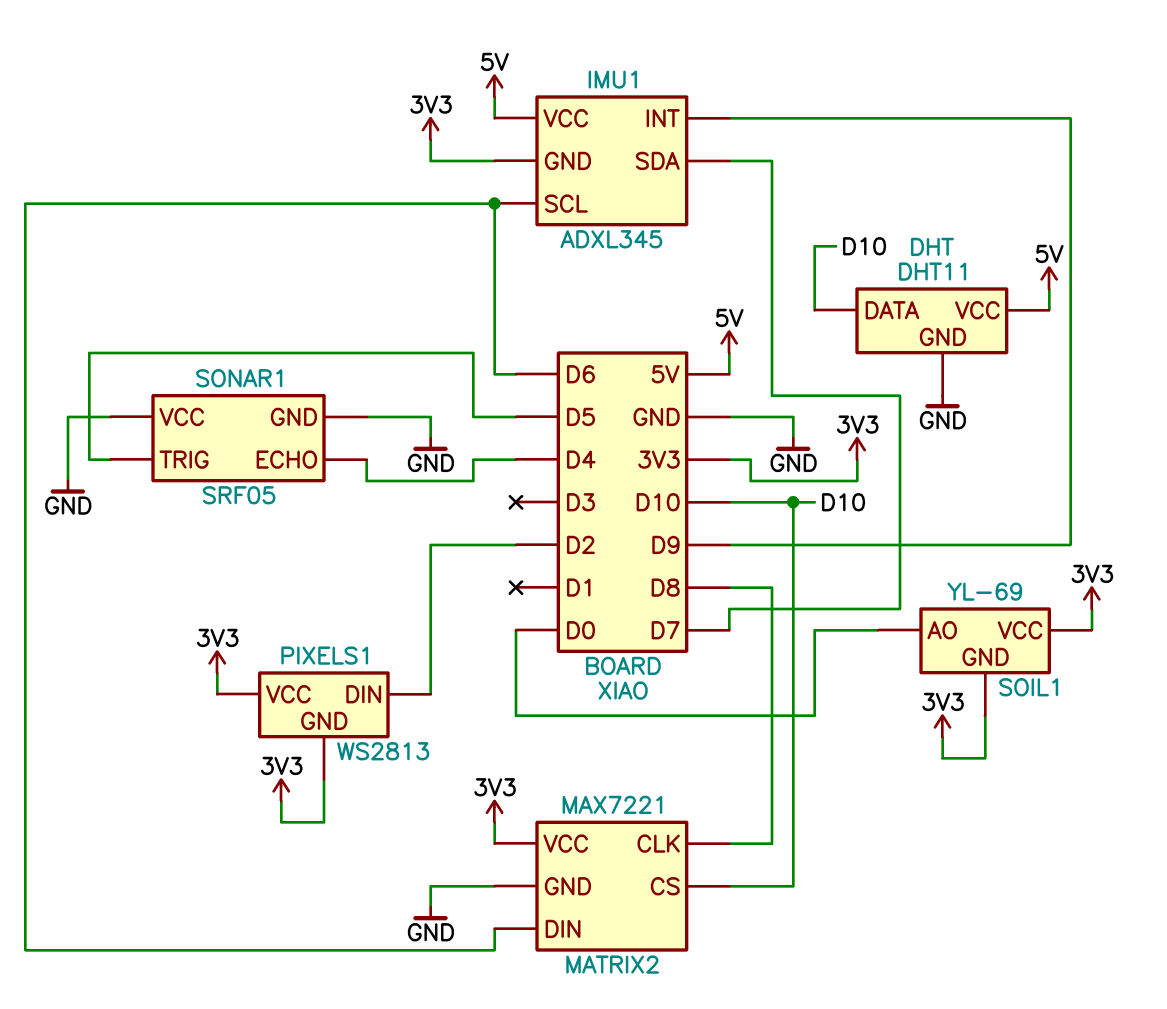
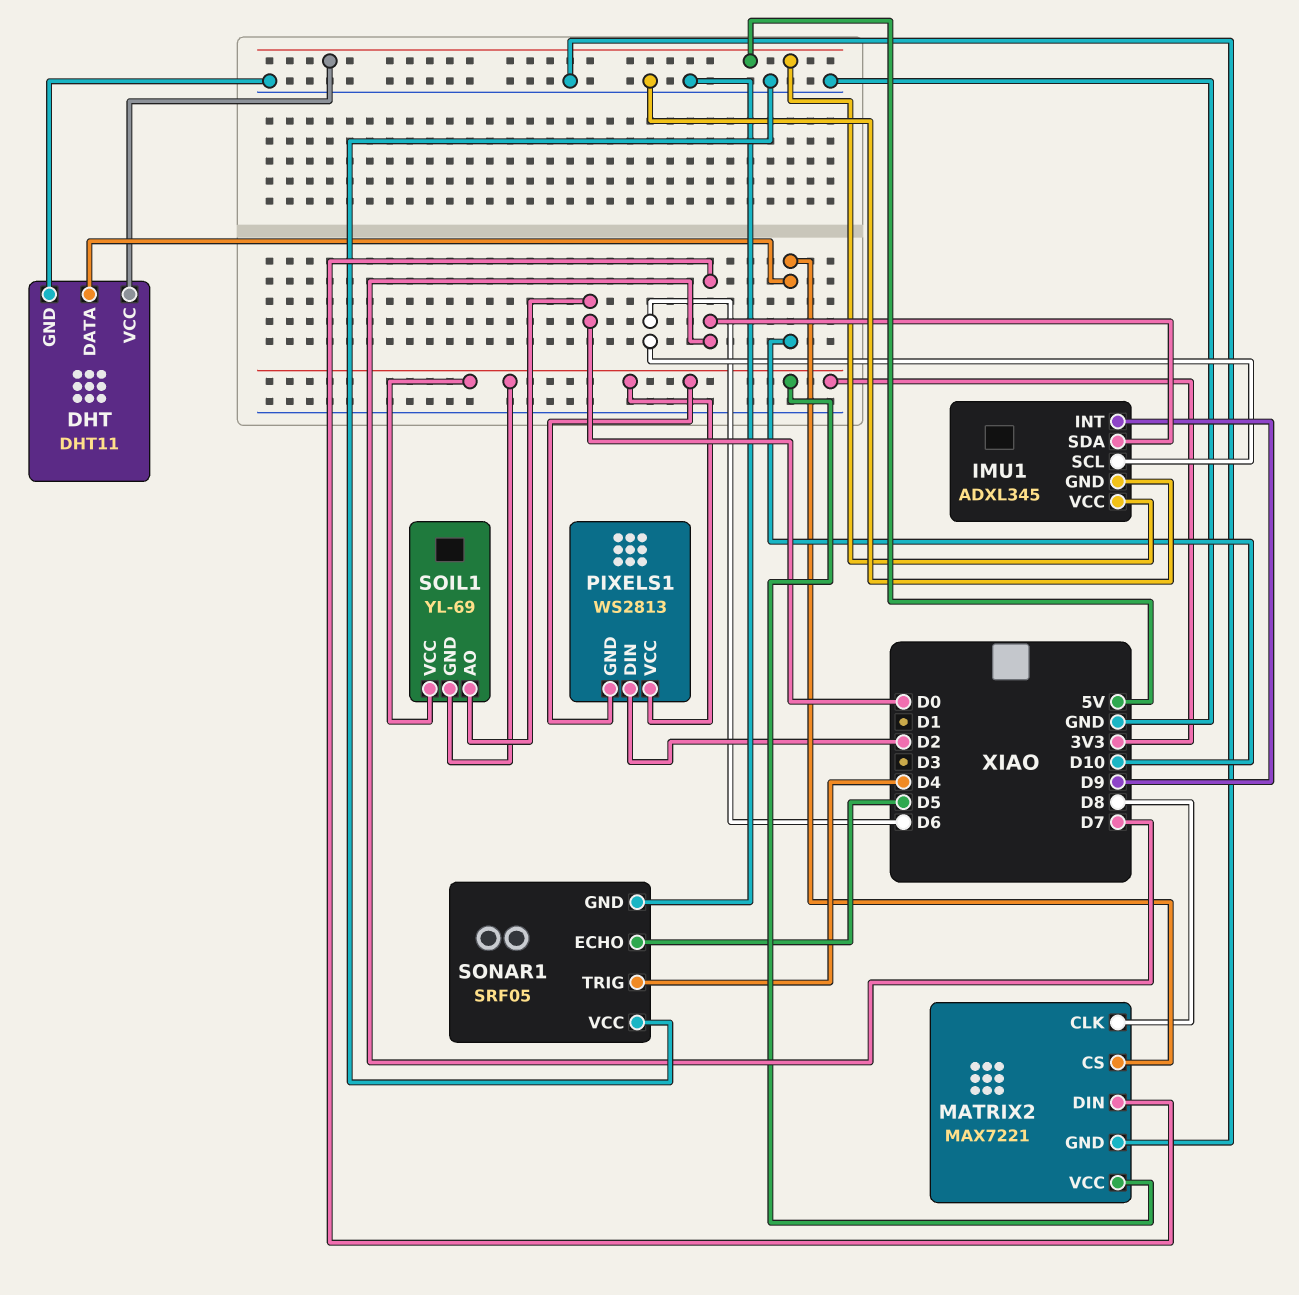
IMU1 pin GND: 3V3 -> GND
MATRIX2 pin DIN: D6 -> D7
SONAR1 pin ECHO: D4 -> D5
SONAR1 pin TRIG: D5 -> D4

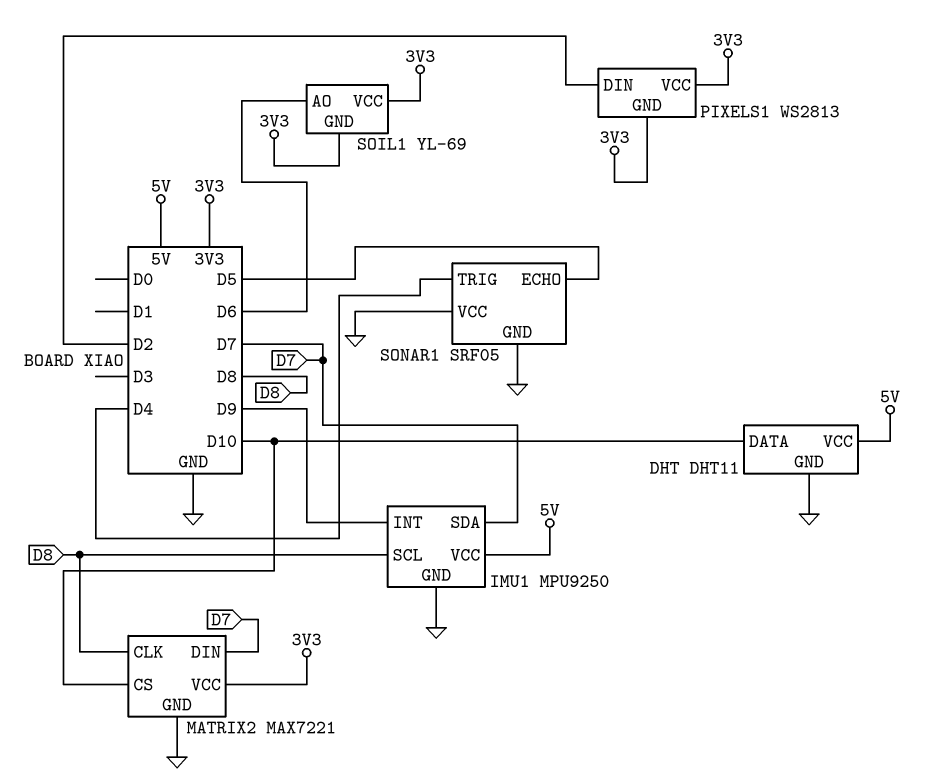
IMU1: ADXL345 -> MPU9250
IMU1 pin SCL: D6 -> D8
SOIL1 pin AO: D0 -> D6

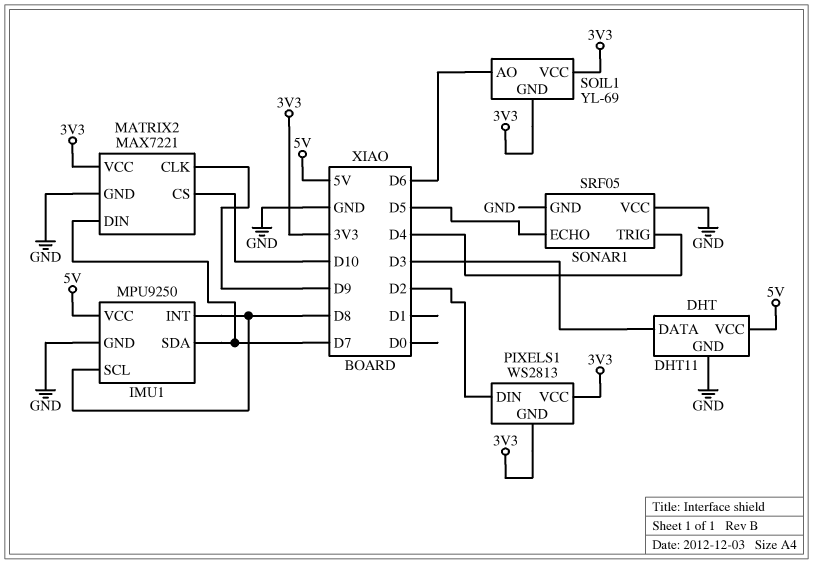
DHT pin DATA: D10 -> D3
IMU1 pin INT: D9 -> D8
MATRIX2 pin CLK: D8 -> D9

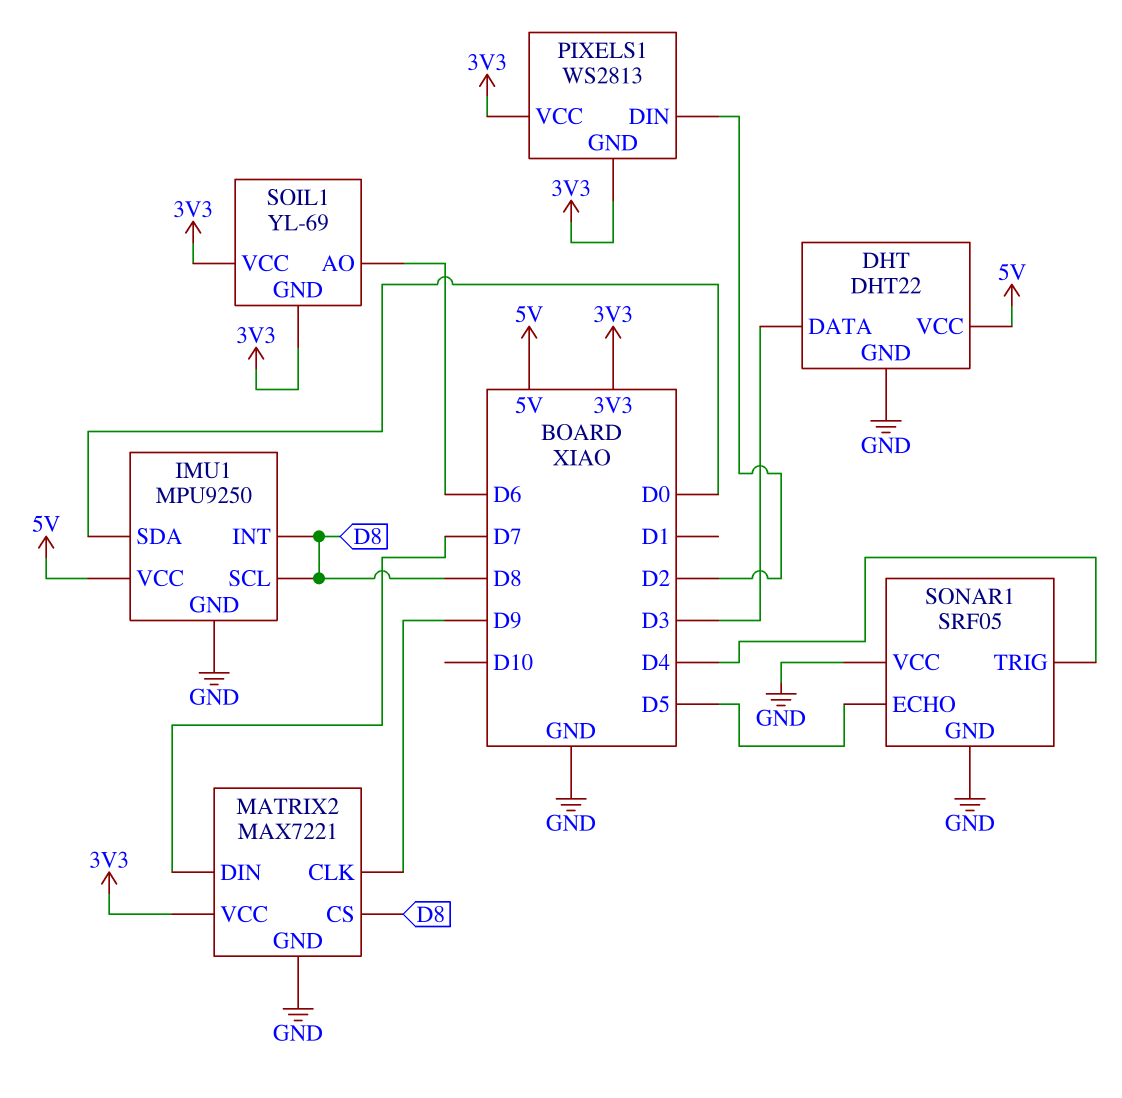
DHT: DHT11 -> DHT22
IMU1 pin SDA: D7 -> D0
MATRIX2 pin CS: D10 -> D8

